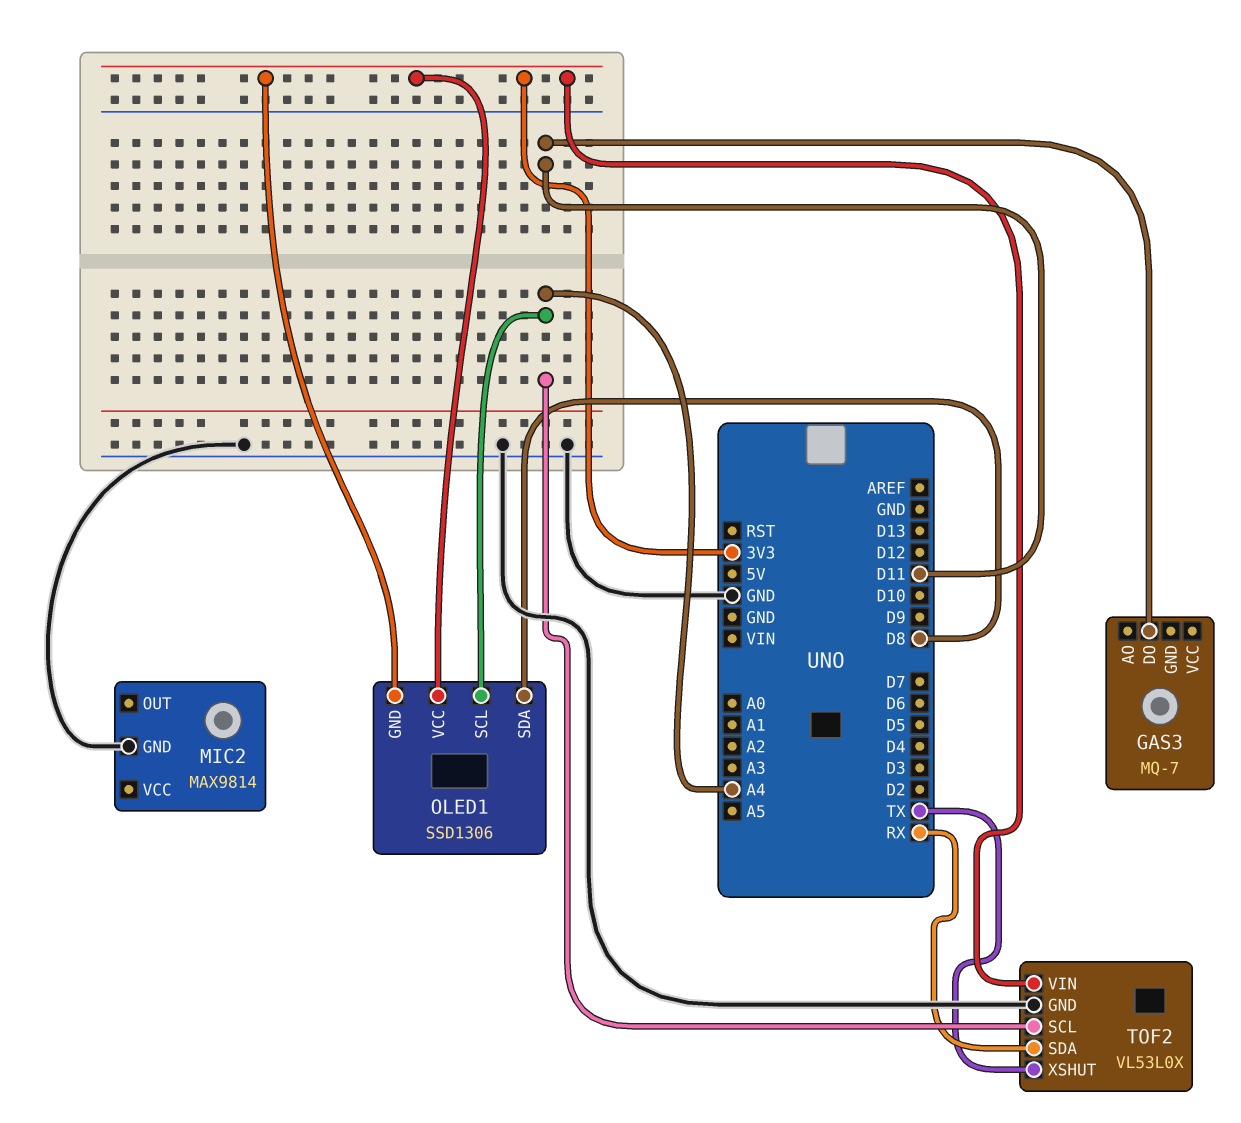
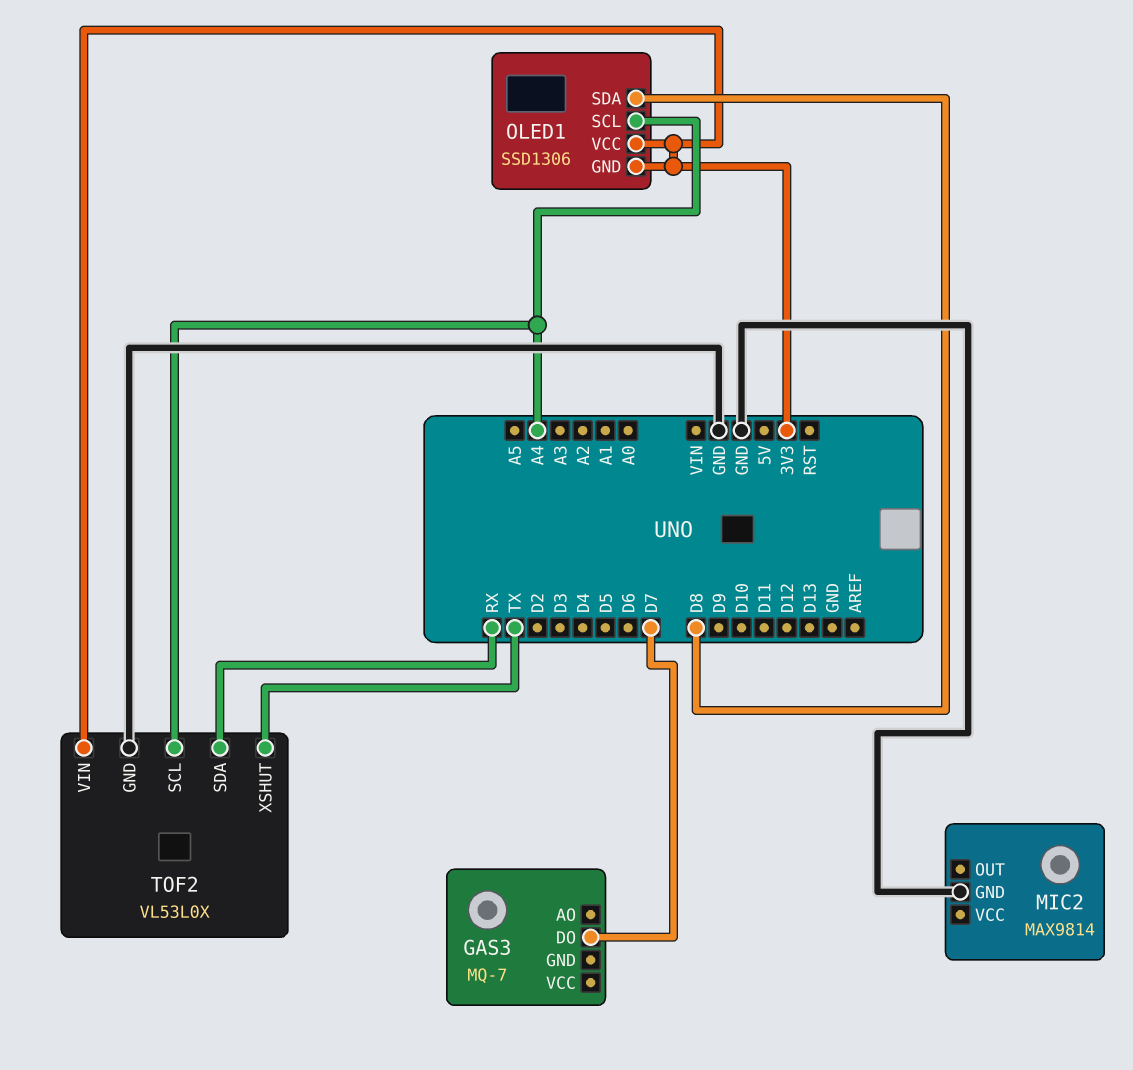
GAS3 pin DO: D11 -> D7

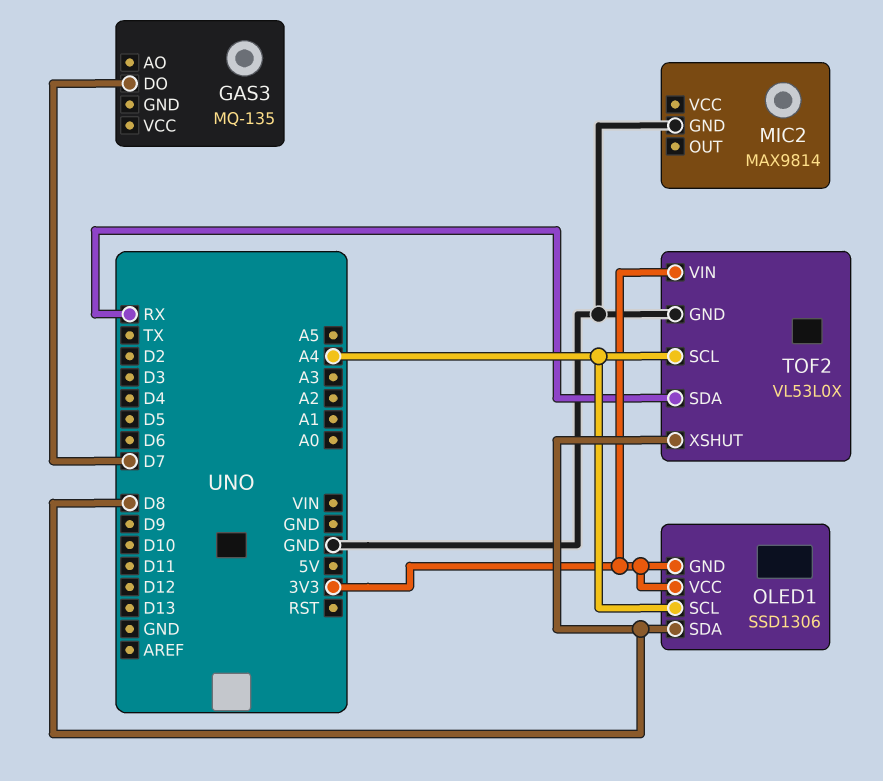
GAS3: MQ-7 -> MQ-135
TOF2 pin XSHUT: TX -> D8

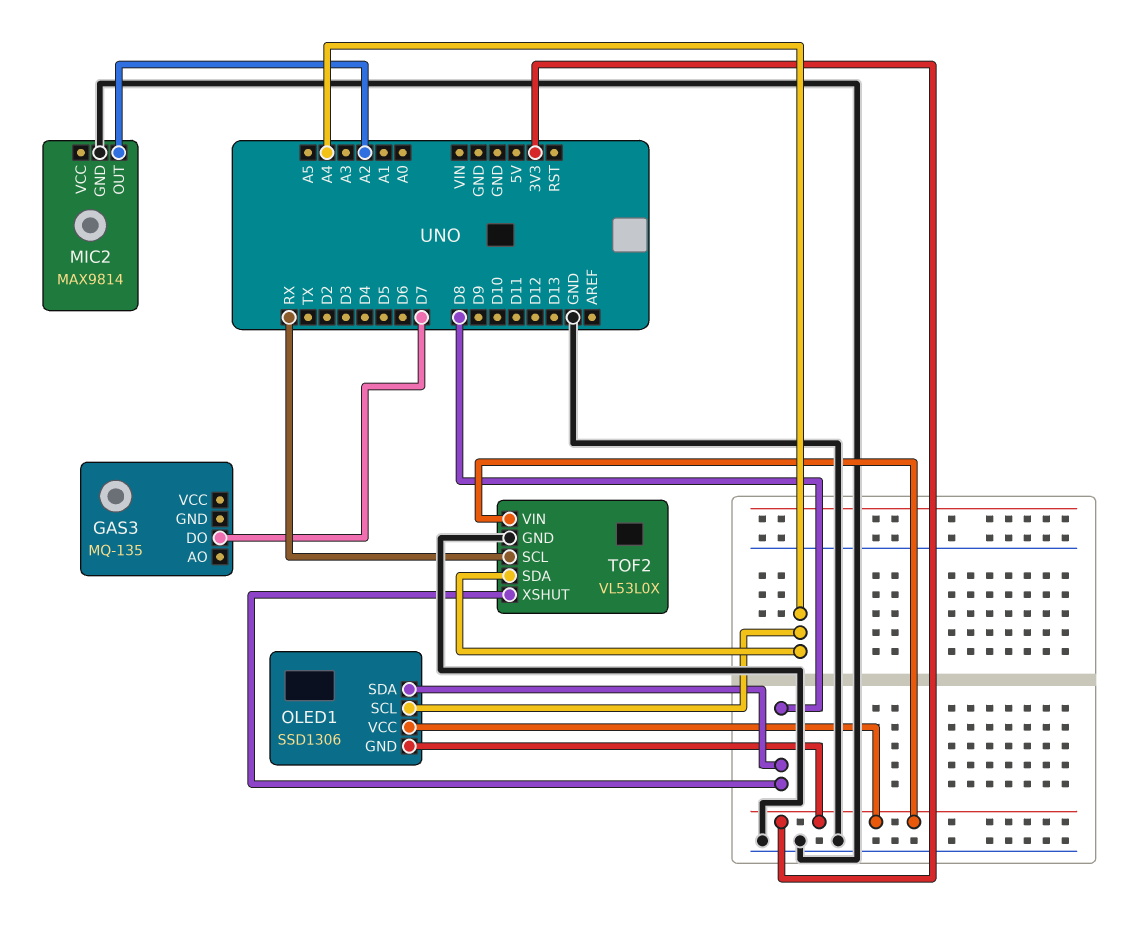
MIC2 pin OUT: none -> A2
TOF2 pin SCL: A4 -> RX
TOF2 pin SDA: RX -> A4

